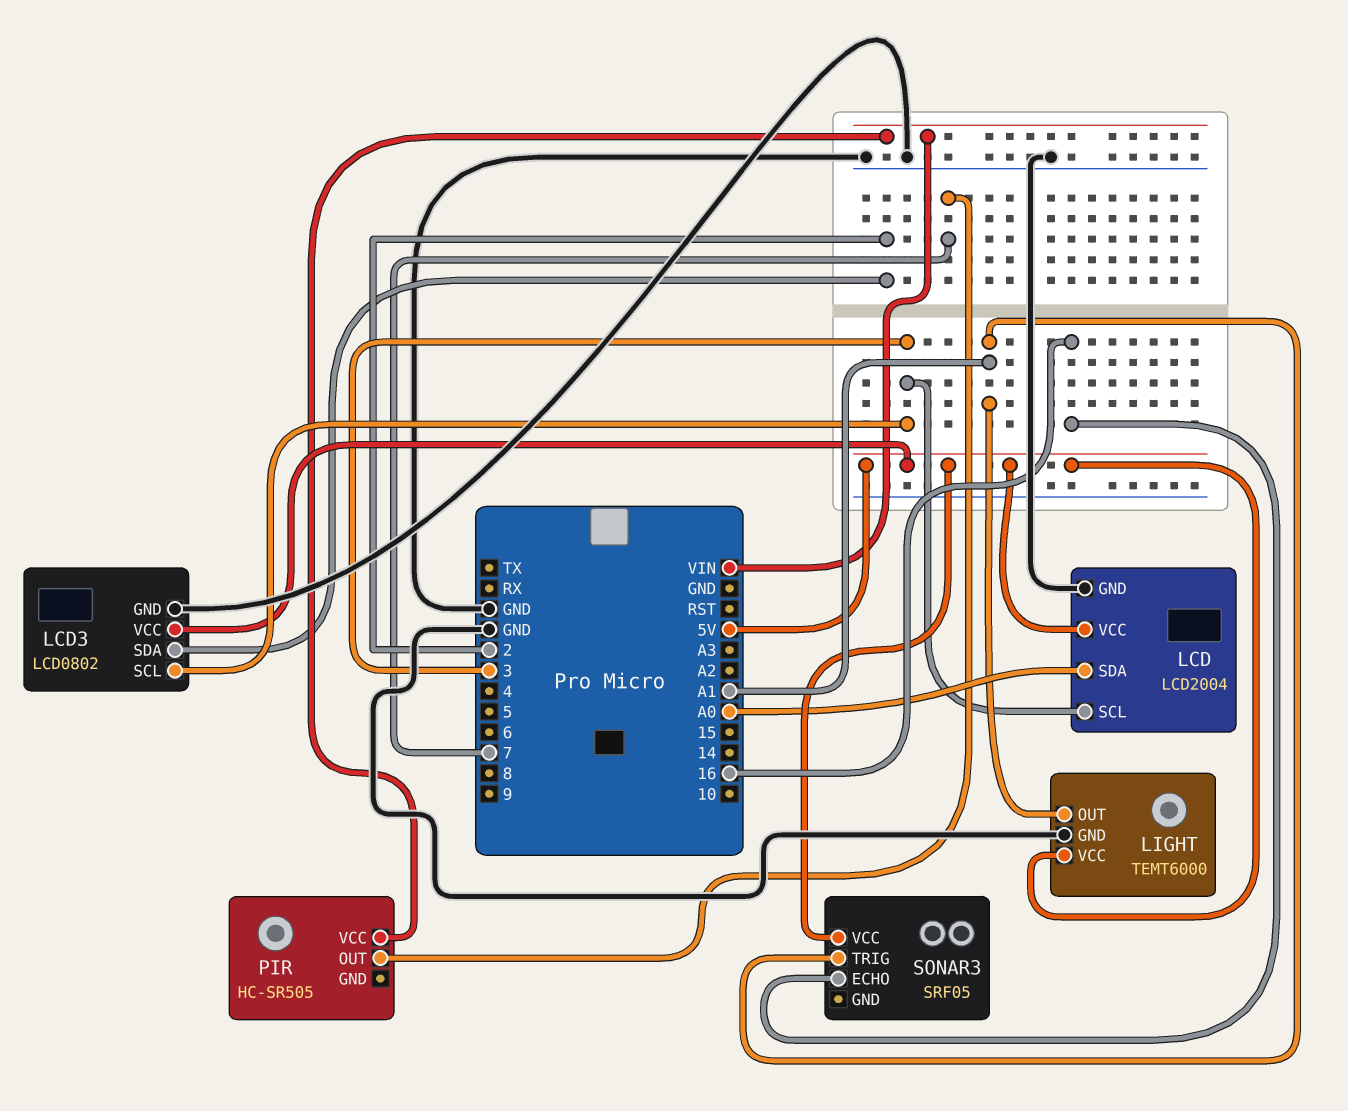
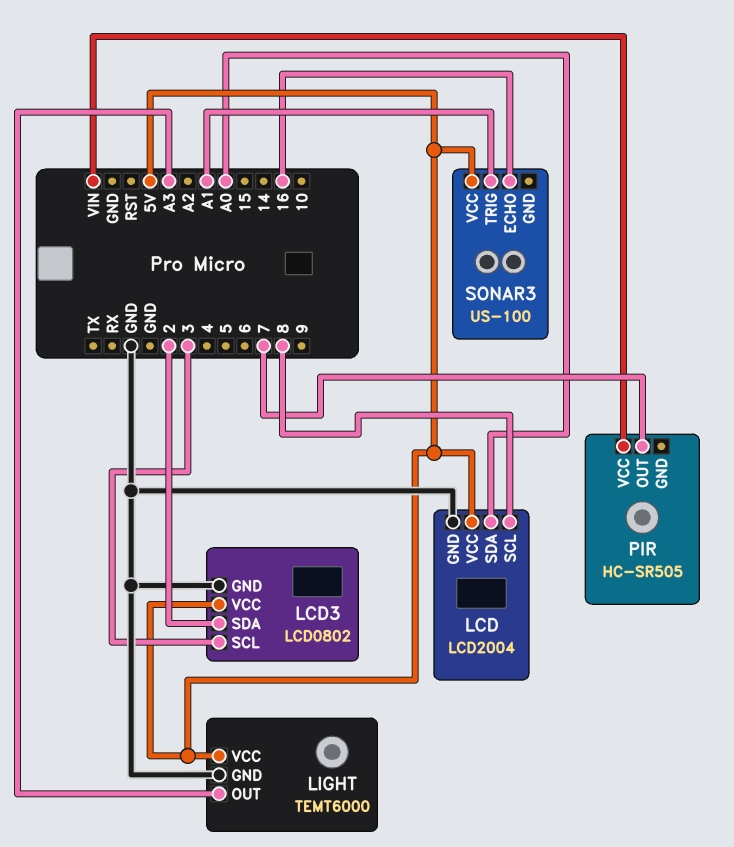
LCD pin SCL: 3 -> 8
LIGHT pin OUT: A1 -> A3
SONAR3: SRF05 -> US-100

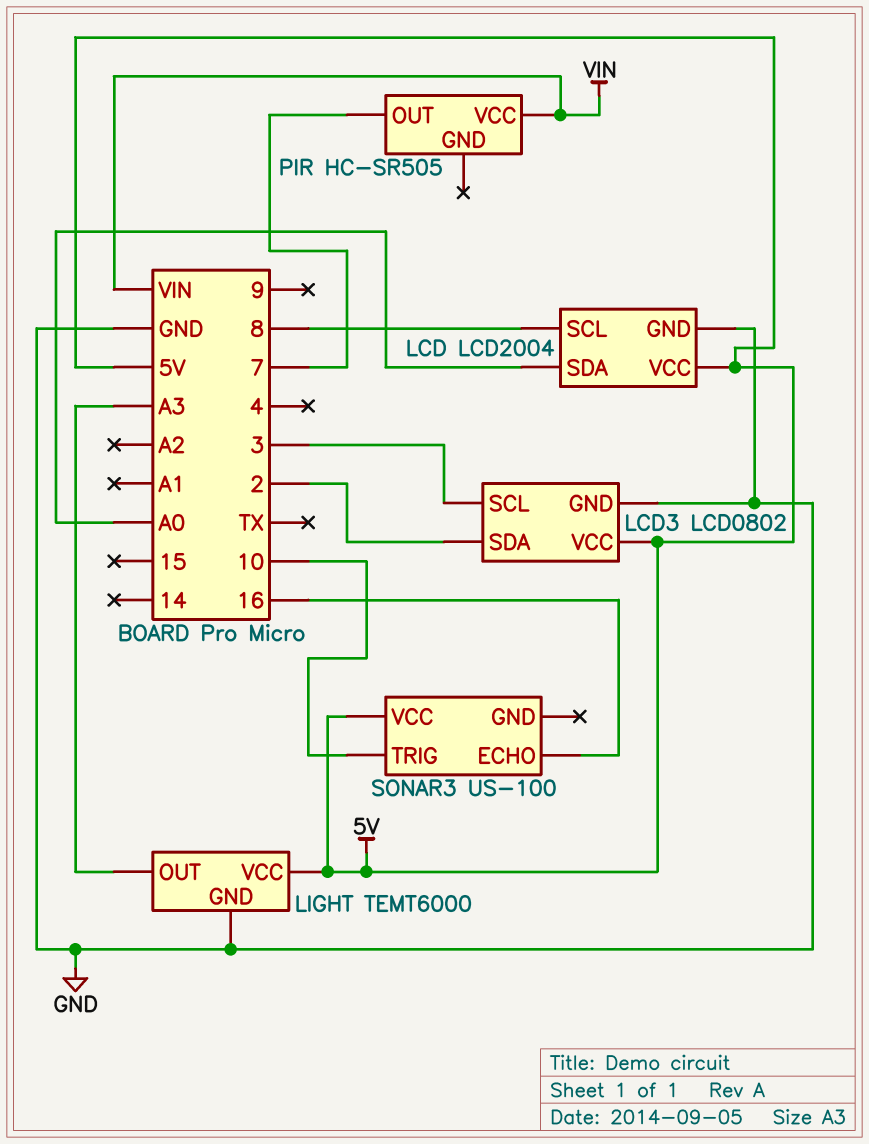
SONAR3 pin TRIG: A1 -> 10

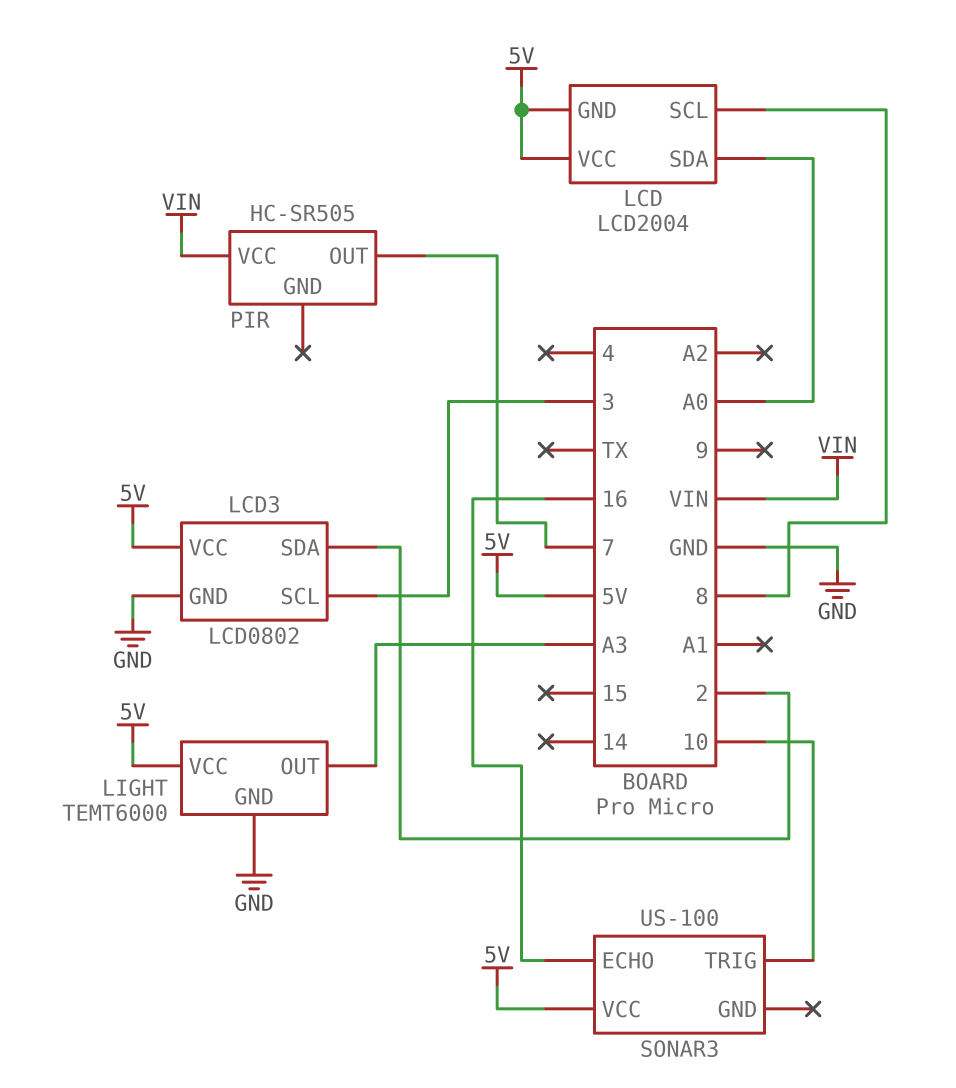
LCD pin GND: GND -> 5V

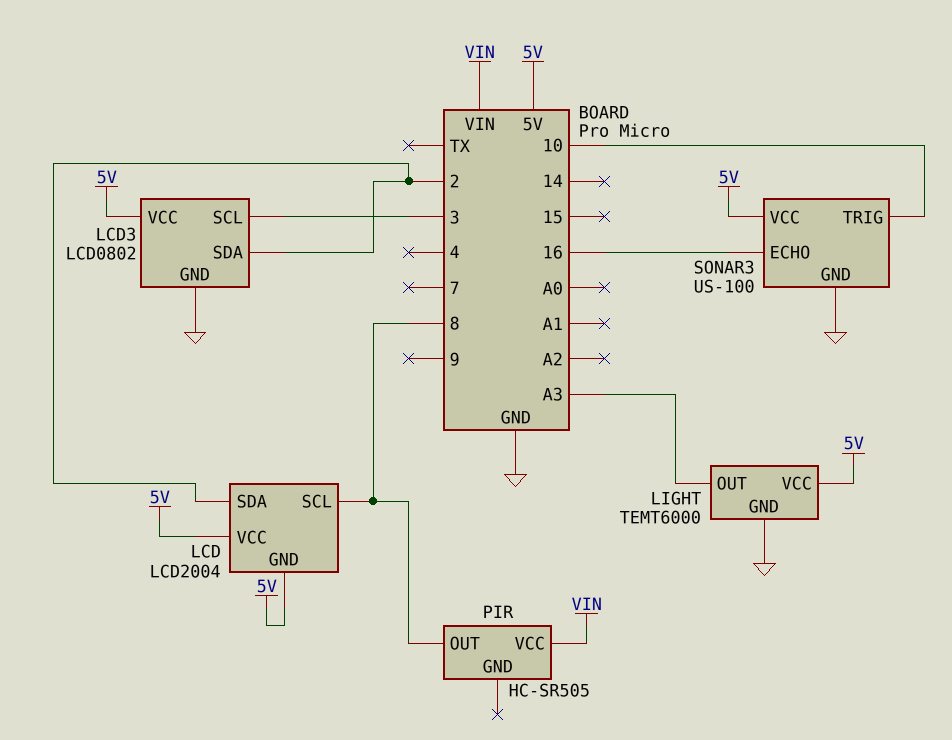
LCD pin SDA: A0 -> 2
PIR pin OUT: 7 -> 8
SONAR3 pin GND: none -> GND

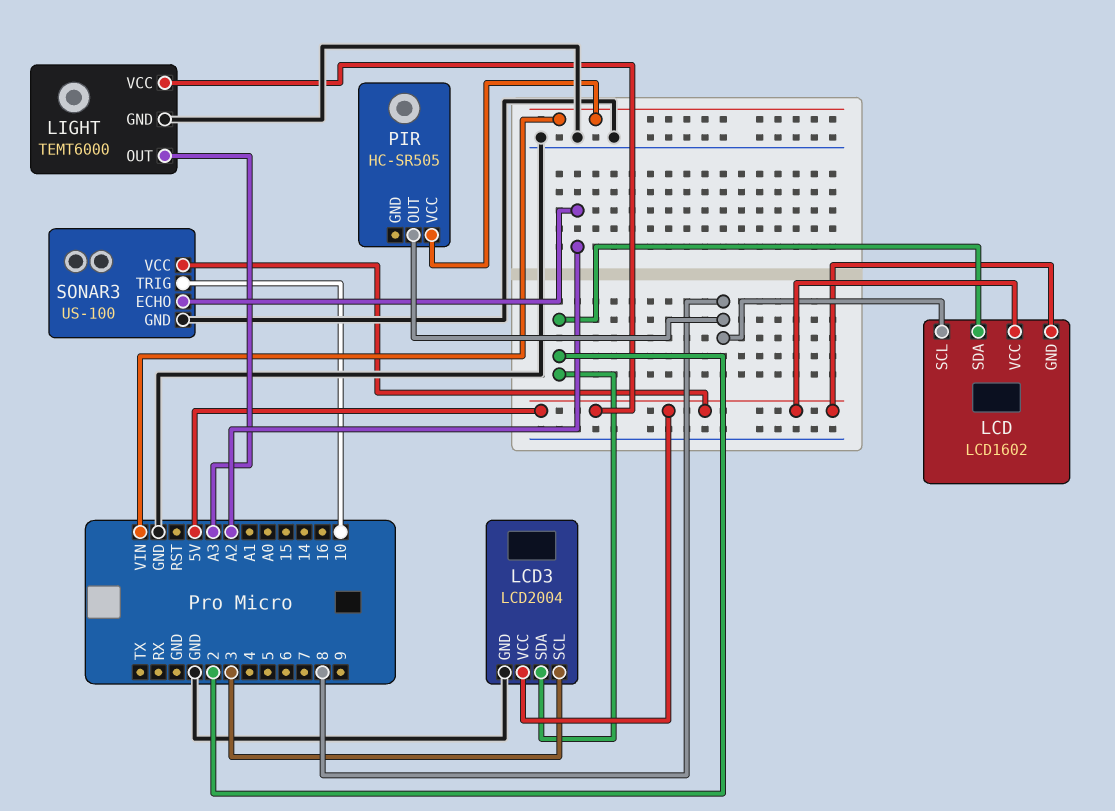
LCD: LCD2004 -> LCD1602
LCD3: LCD0802 -> LCD2004
SONAR3 pin ECHO: 16 -> A2

